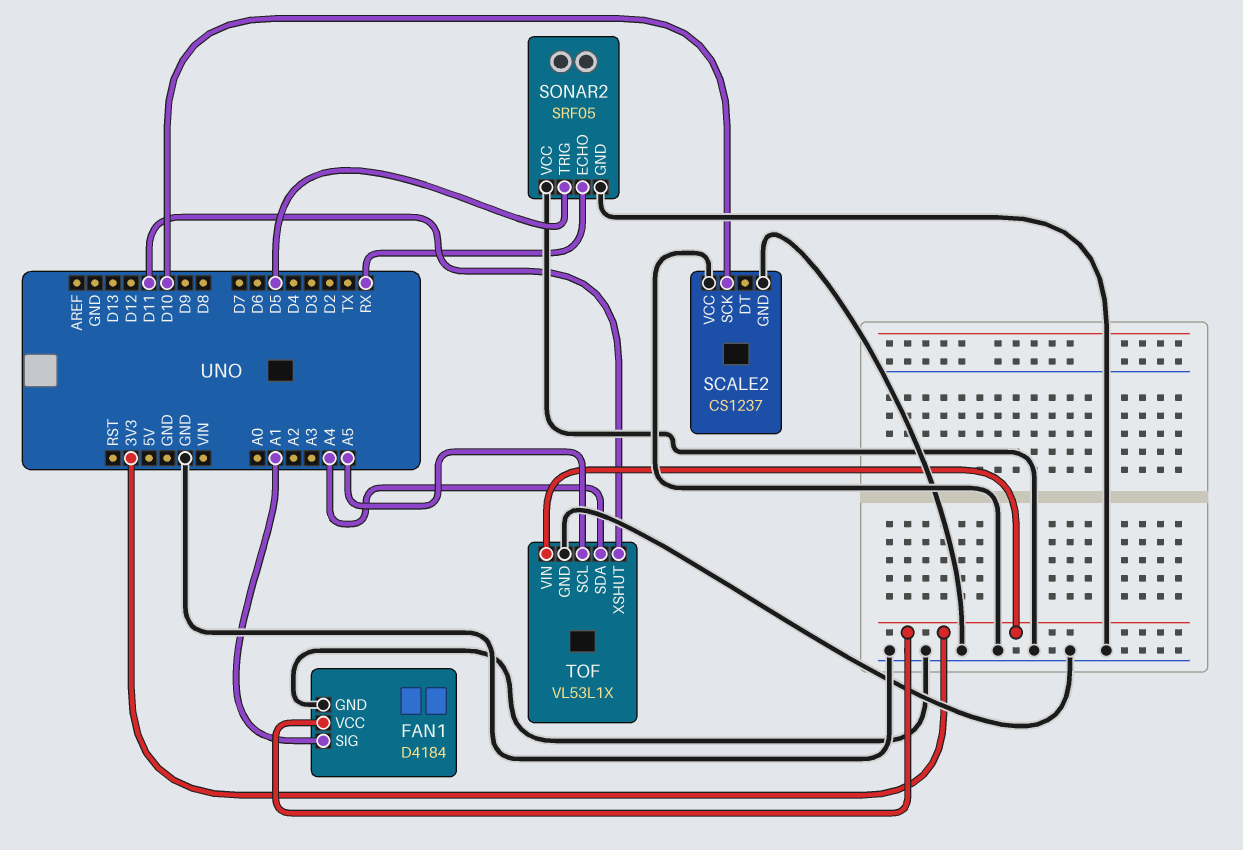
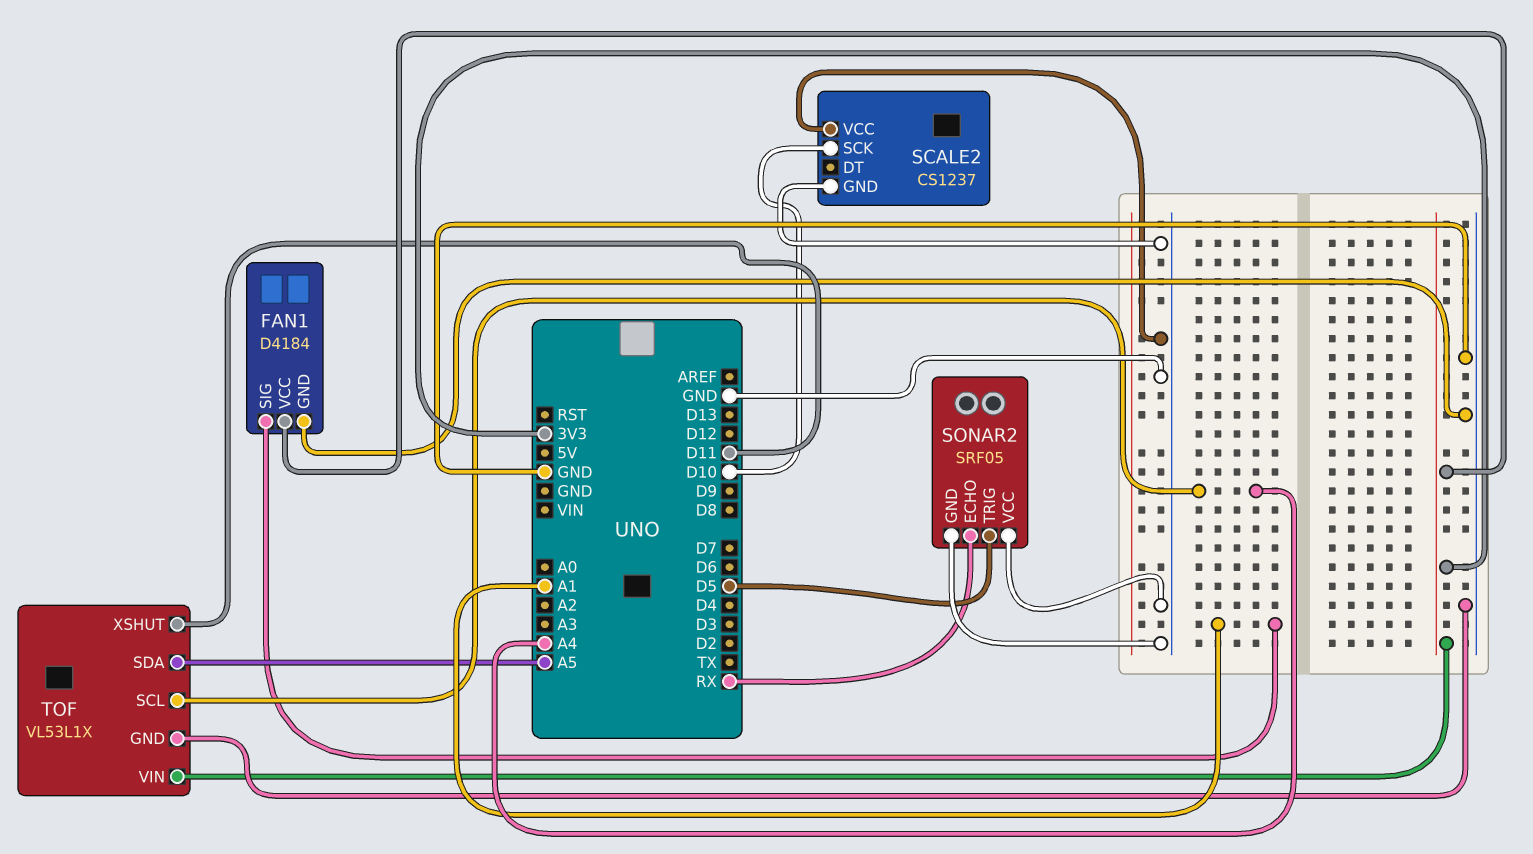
TOF pin SCL: A5 -> A4
TOF pin SDA: A4 -> A5

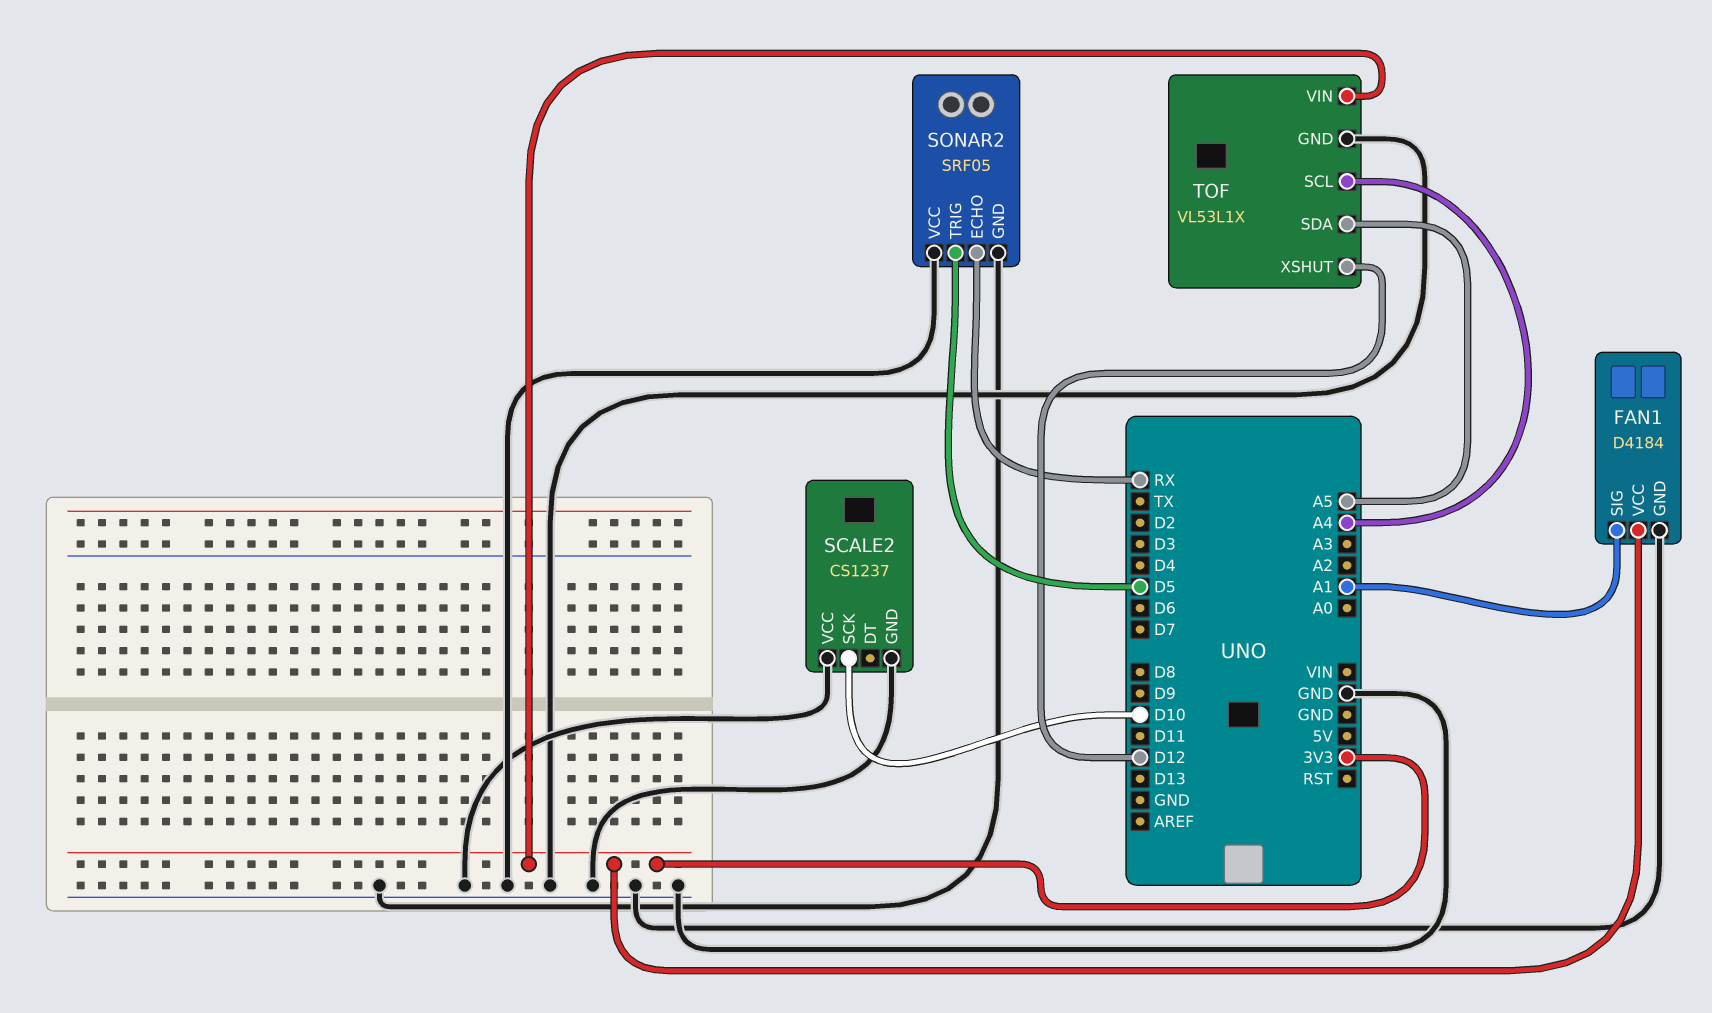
TOF pin XSHUT: D11 -> D12

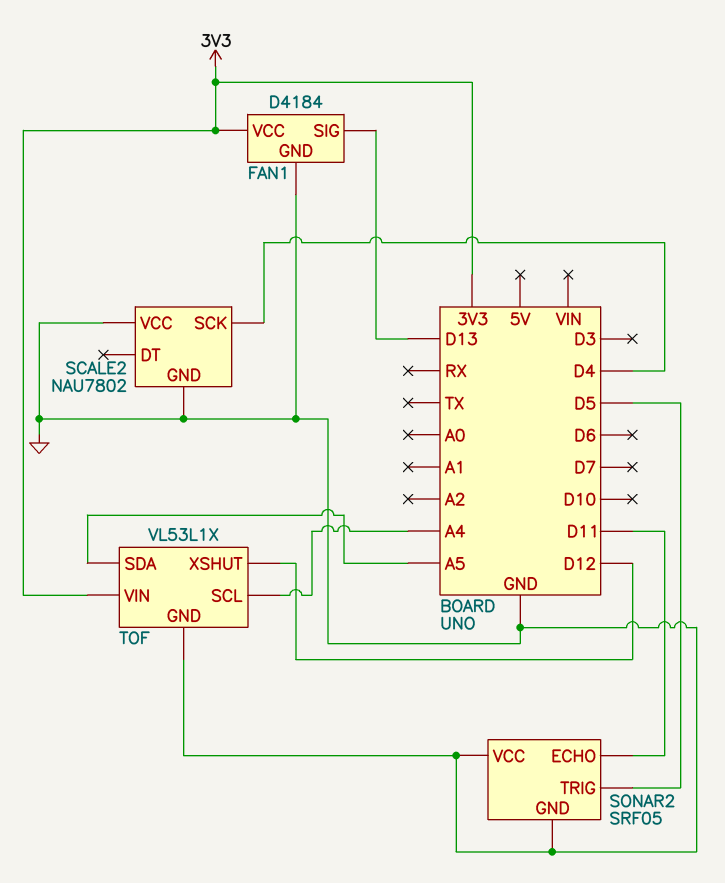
FAN1 pin SIG: A1 -> D13
SCALE2: CS1237 -> NAU7802
SCALE2 pin SCK: D10 -> D4
SONAR2 pin ECHO: RX -> D11

